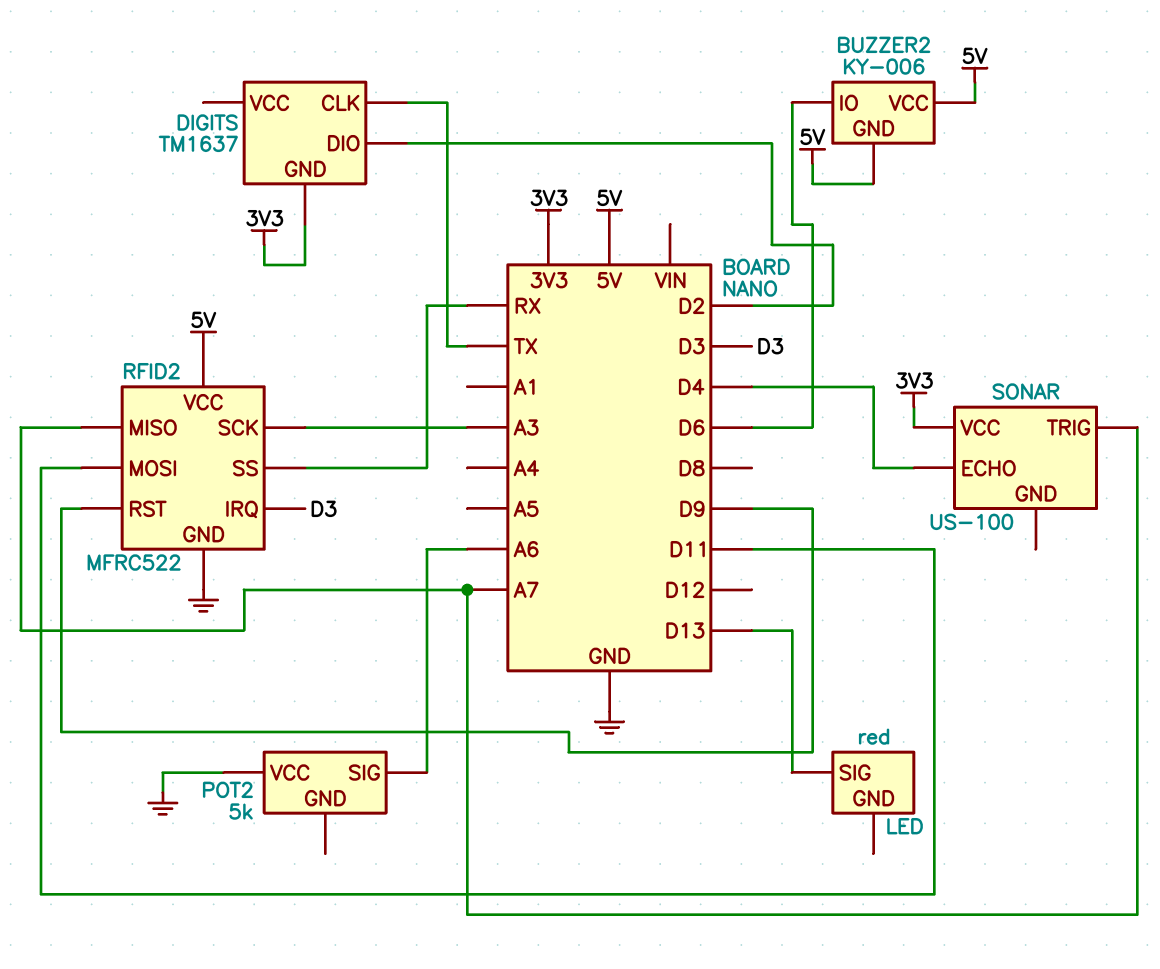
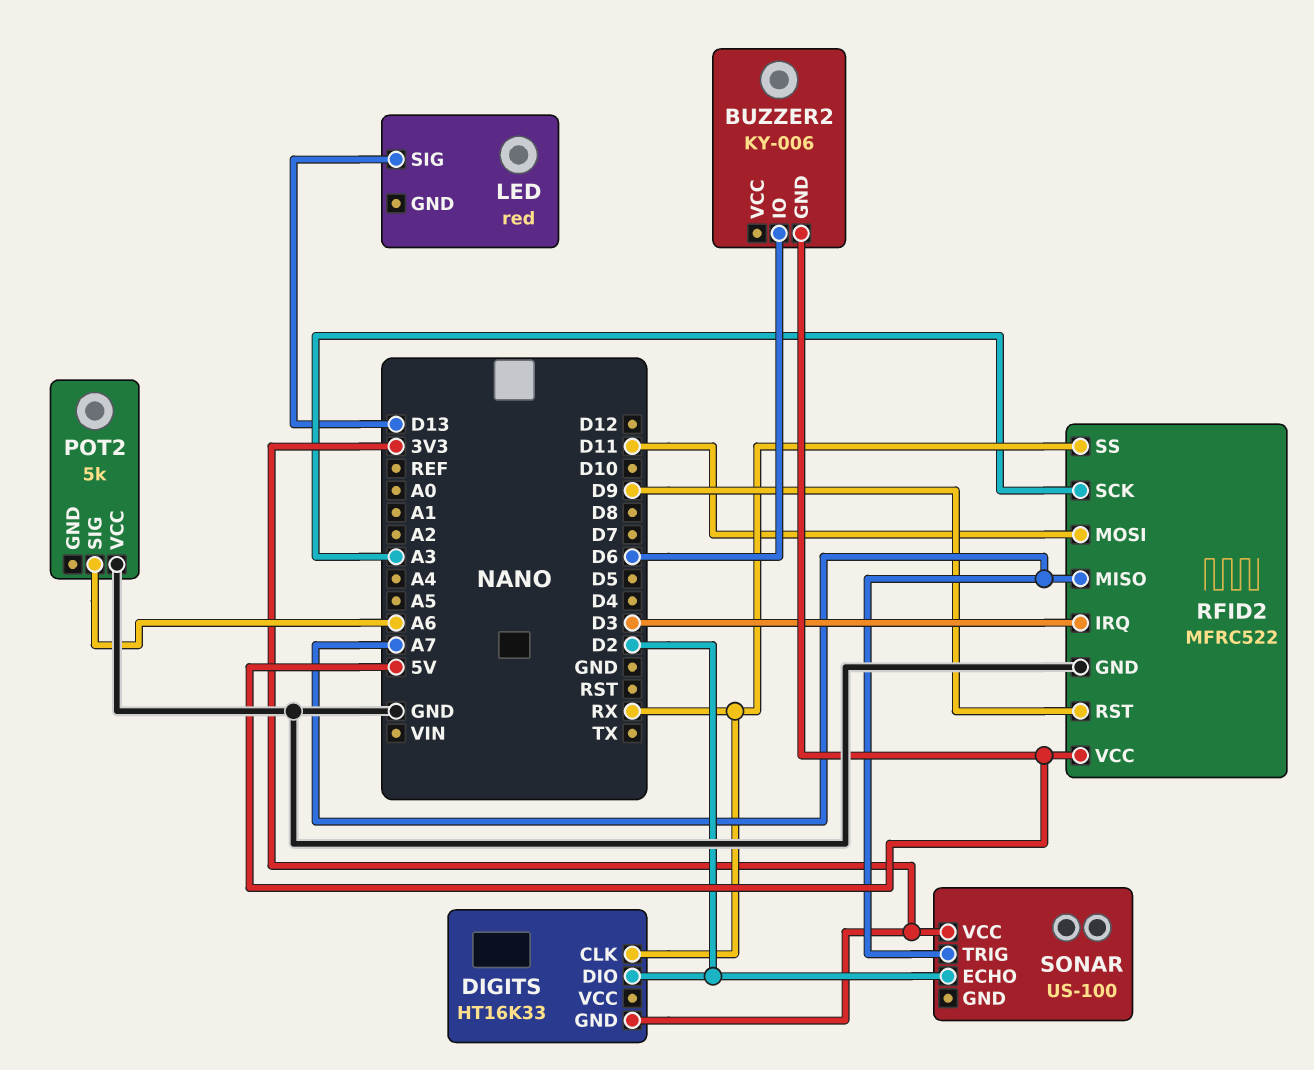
BUZZER2 pin VCC: 5V -> none
DIGITS: TM1637 -> HT16K33
DIGITS pin CLK: TX -> RX
SONAR pin ECHO: D4 -> D2

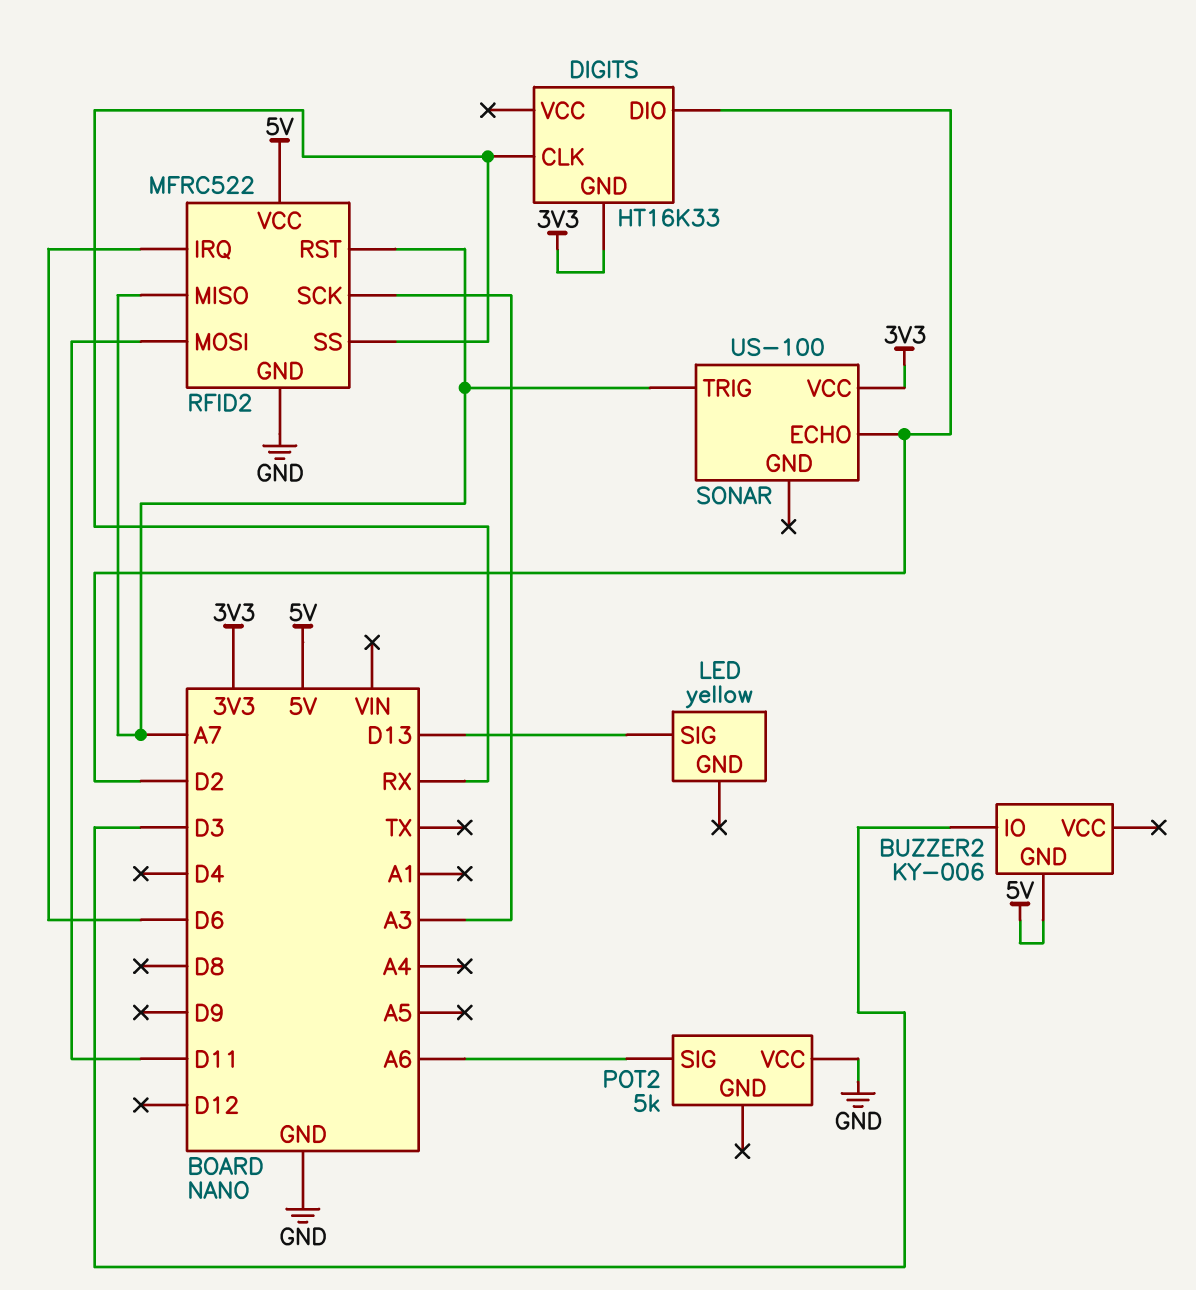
BUZZER2 pin IO: D6 -> D3
LED: red -> yellow
RFID2 pin IRQ: D3 -> D6
RFID2 pin RST: D9 -> A7

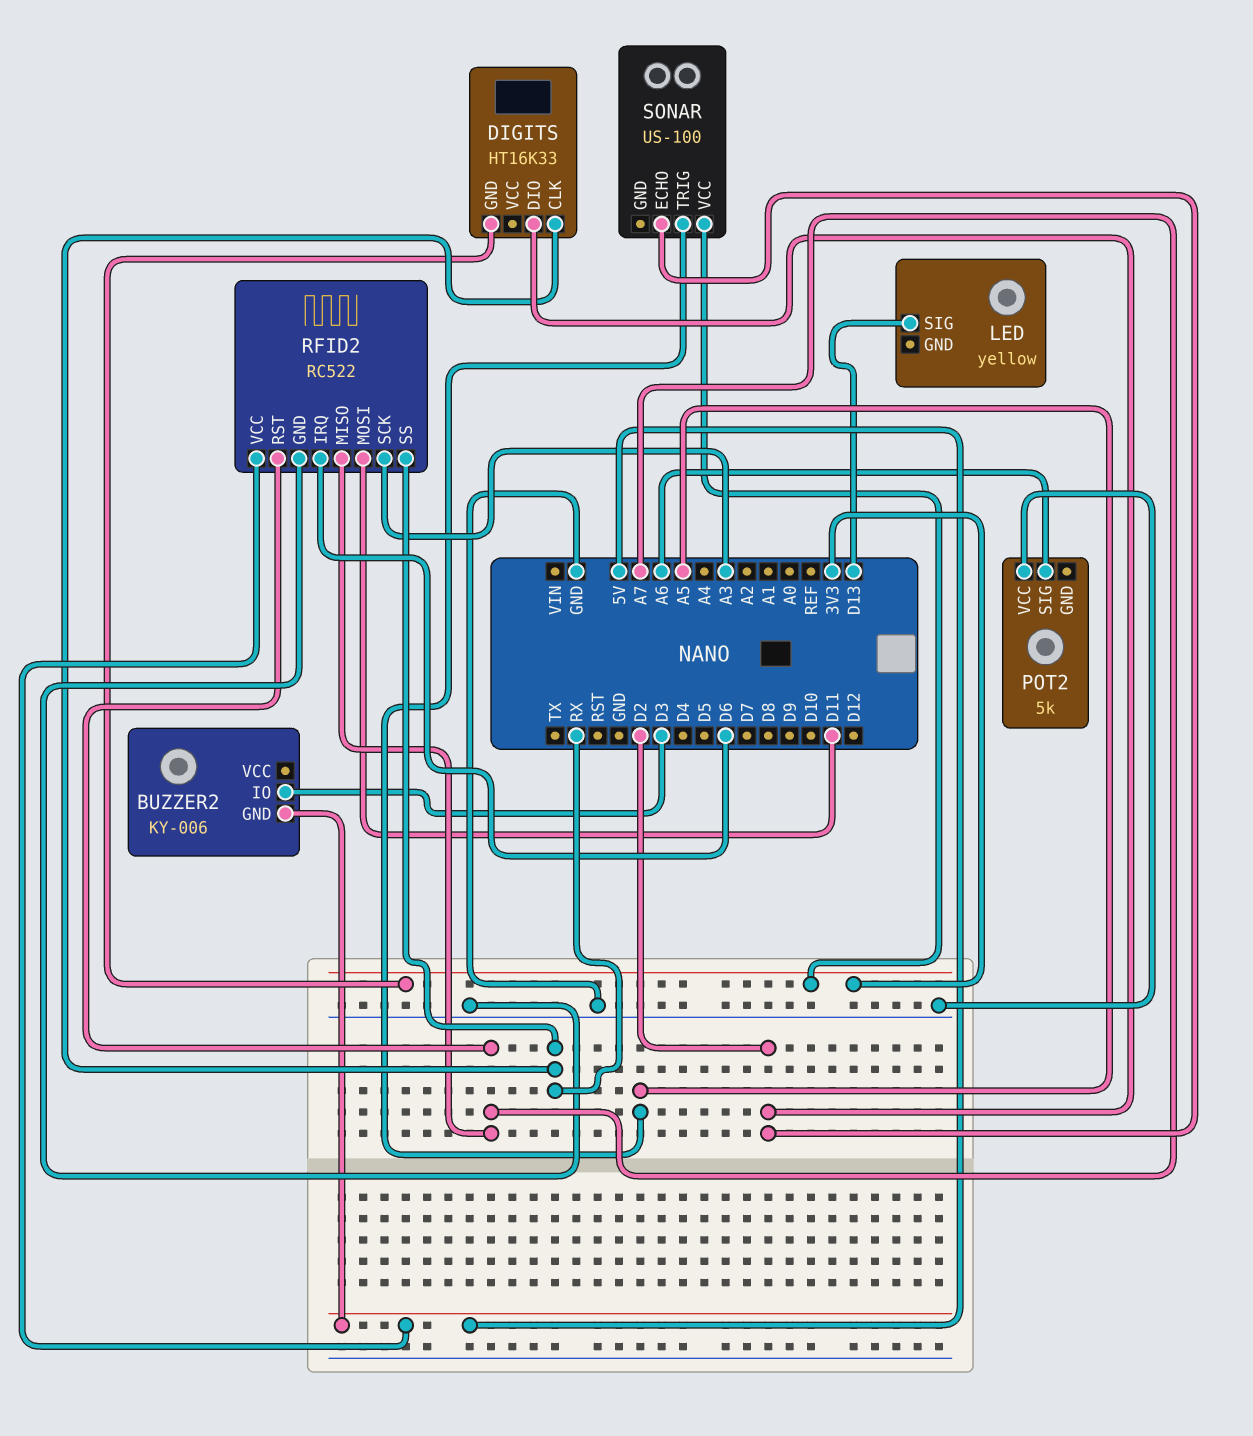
RFID2: MFRC522 -> RC522
SONAR pin TRIG: A7 -> A5

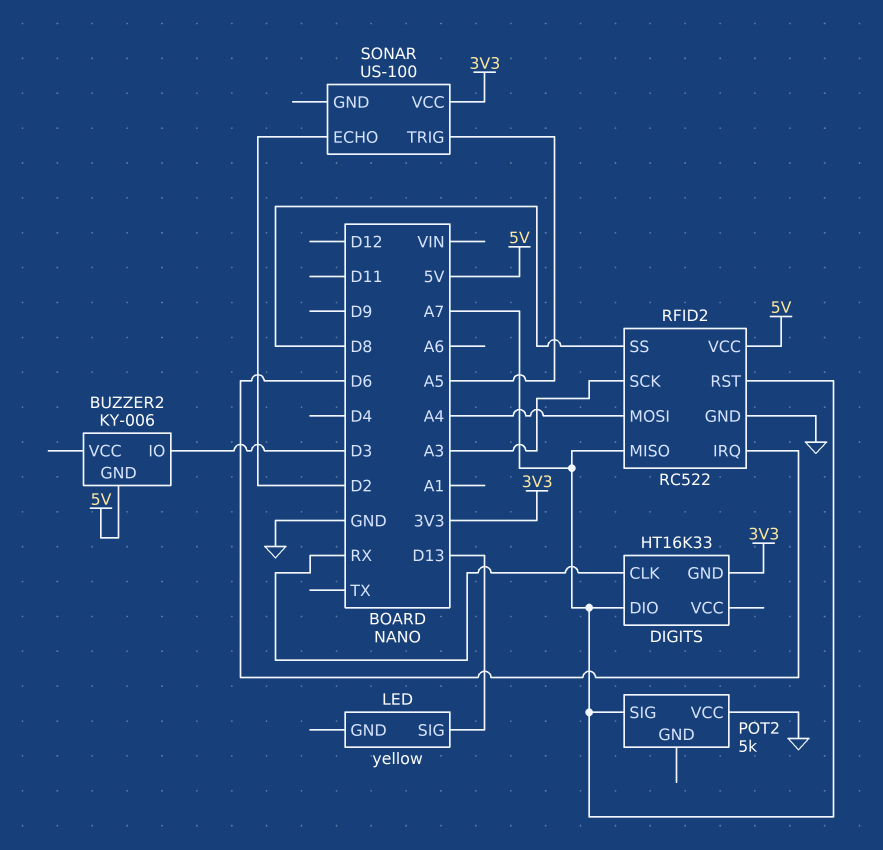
DIGITS pin DIO: D2 -> A7
POT2 pin SIG: A6 -> A7
RFID2 pin MOSI: D11 -> A4
RFID2 pin SS: RX -> D8

